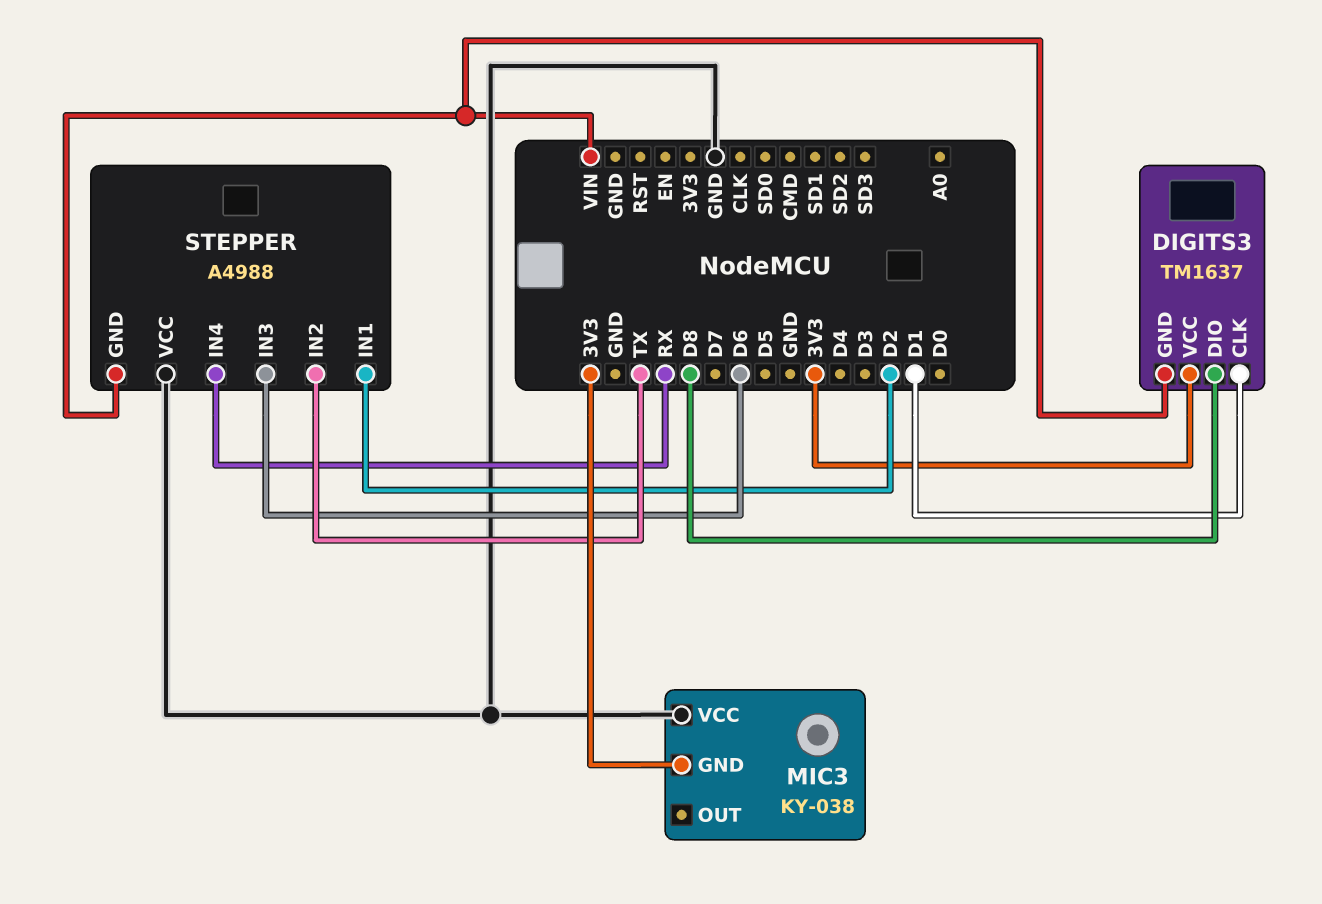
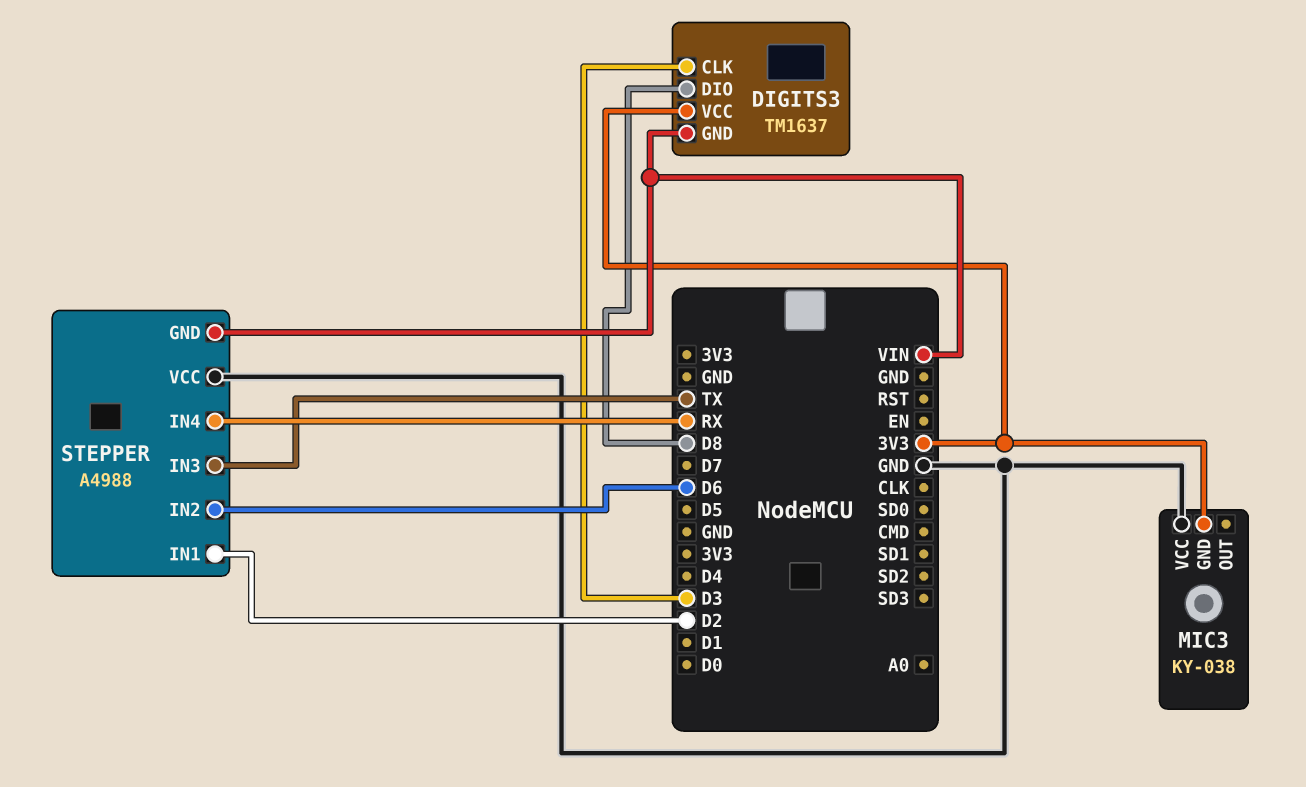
DIGITS3 pin CLK: D1 -> D3
STEPPER pin IN2: TX -> D6
STEPPER pin IN3: D6 -> TX

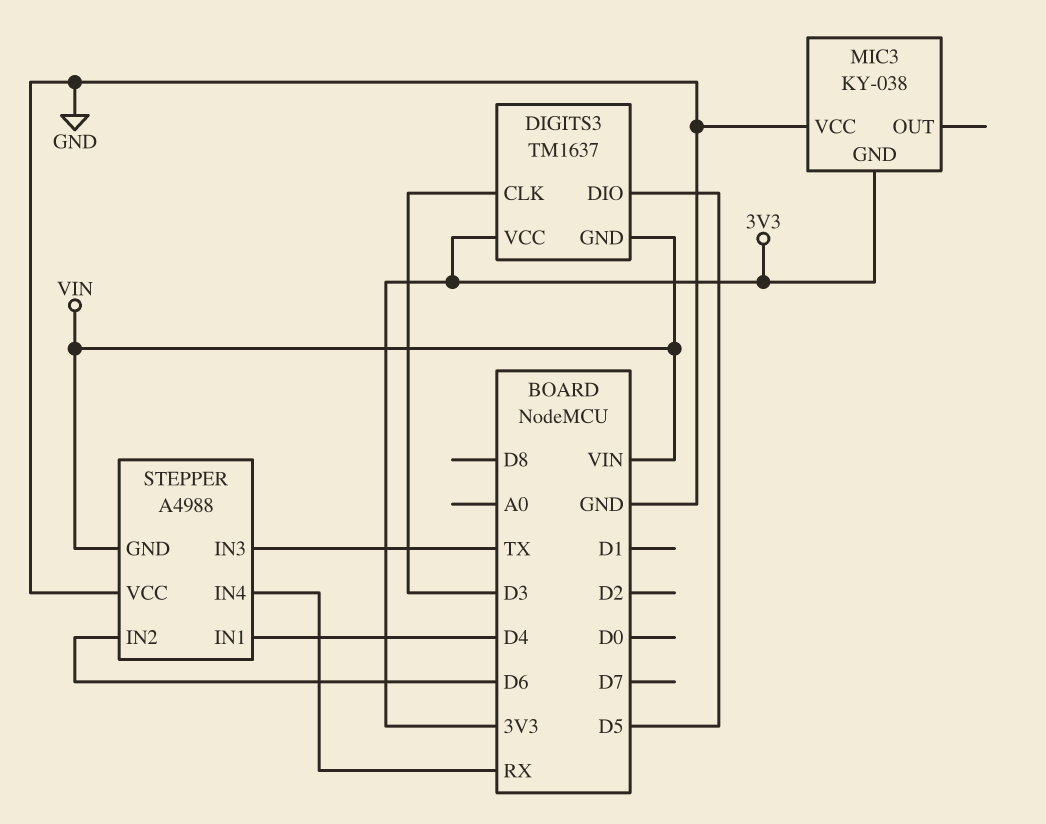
DIGITS3 pin DIO: D8 -> D5
STEPPER pin IN1: D2 -> D4

